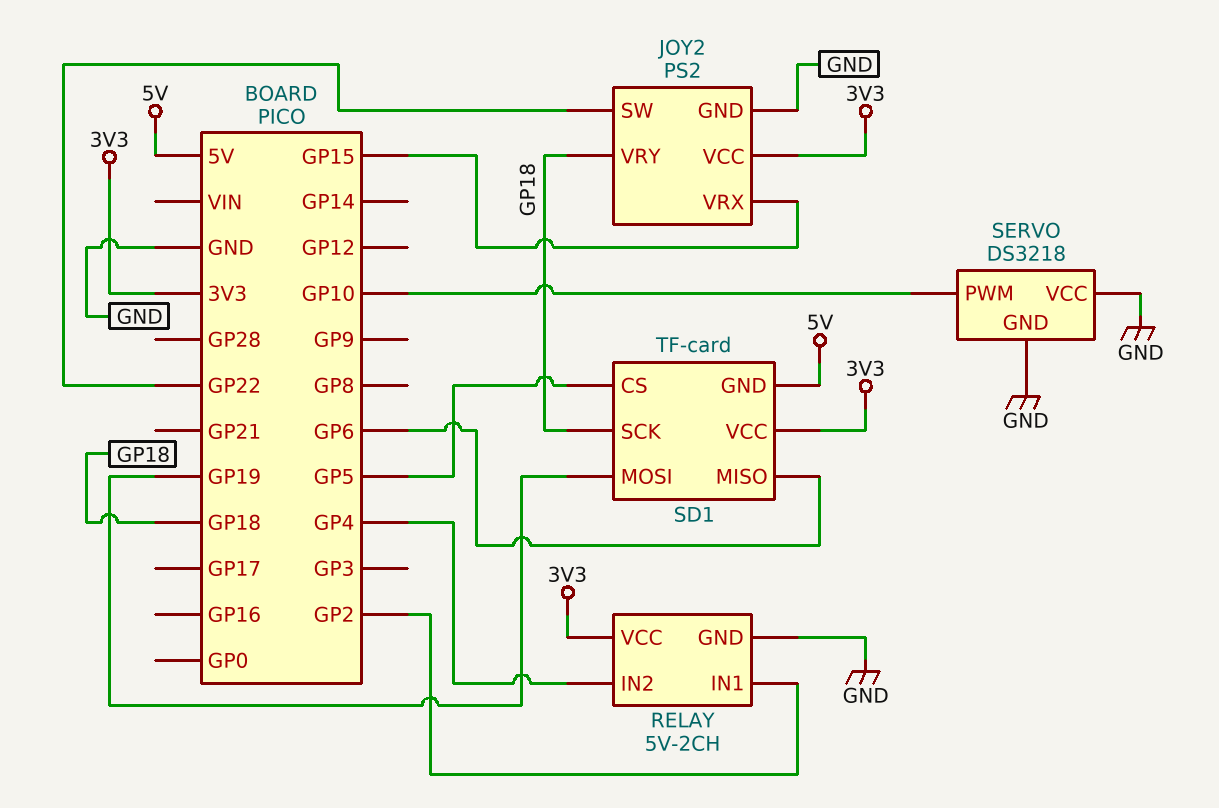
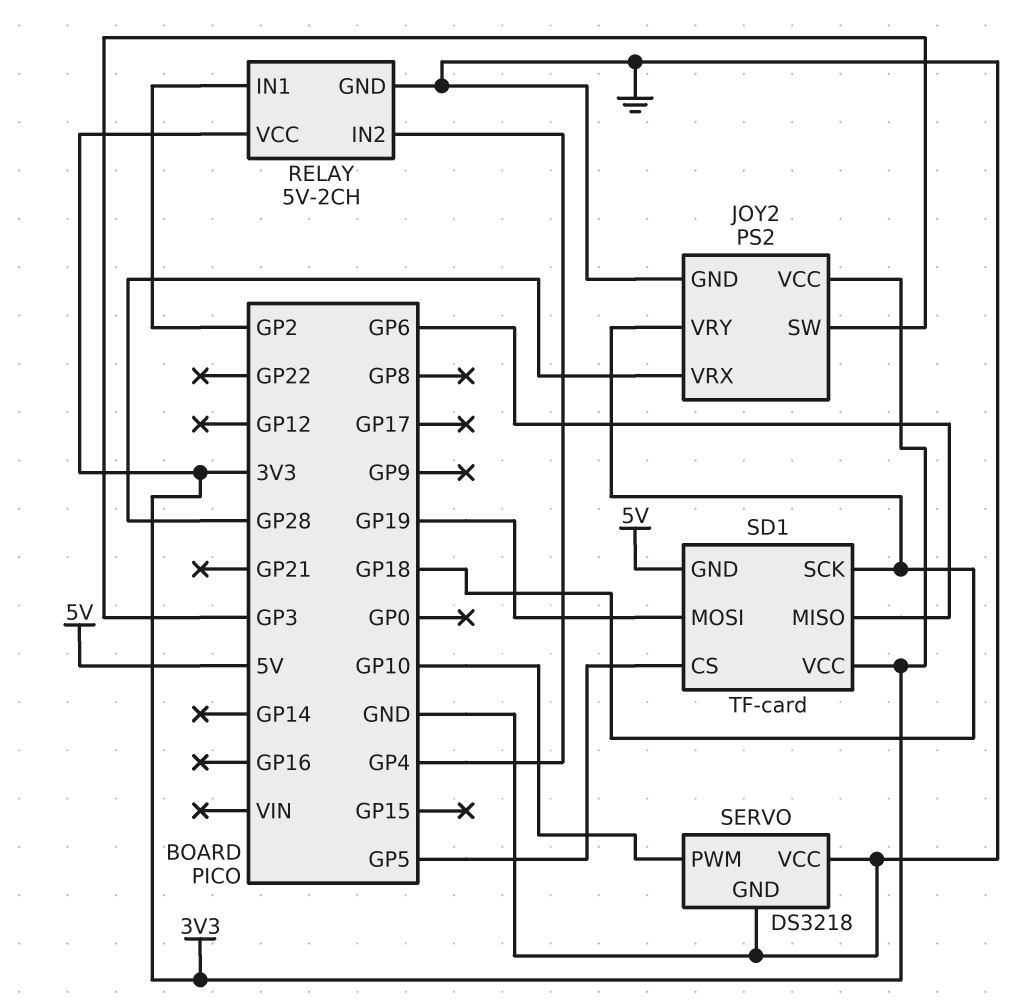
JOY2 pin SW: GP22 -> GP3
JOY2 pin VRX: GP15 -> GP28

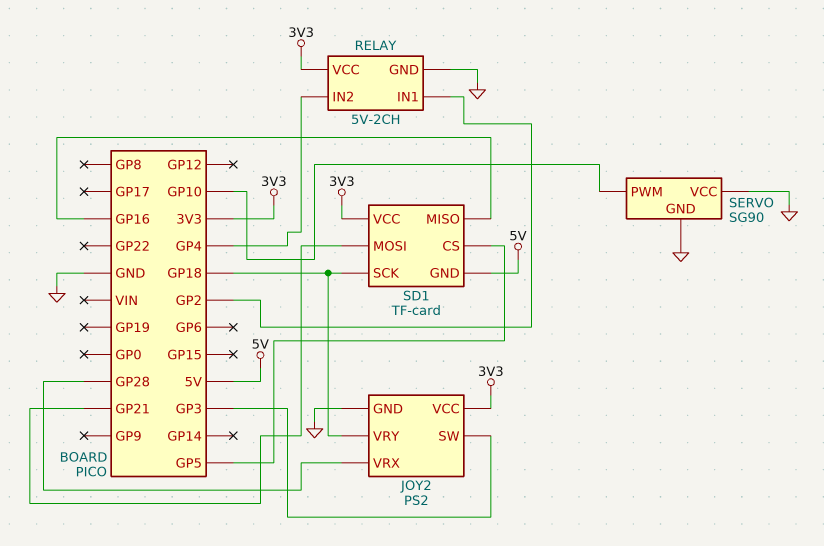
SD1 pin MISO: GP6 -> GP16
SD1 pin MOSI: GP19 -> GP21
SERVO: DS3218 -> SG90

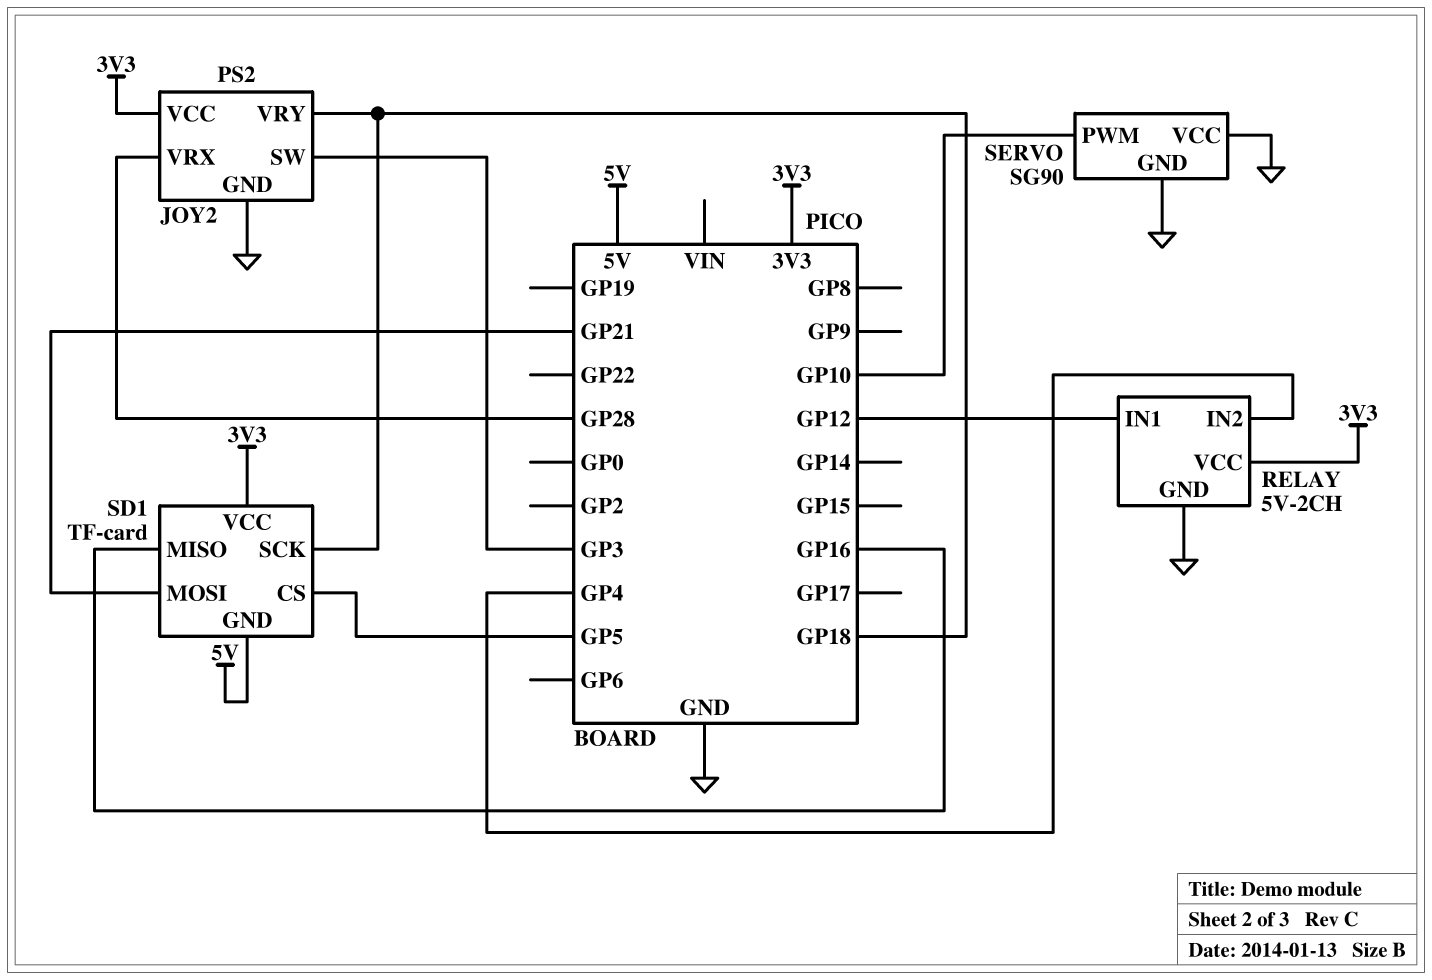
RELAY pin IN1: GP2 -> GP12

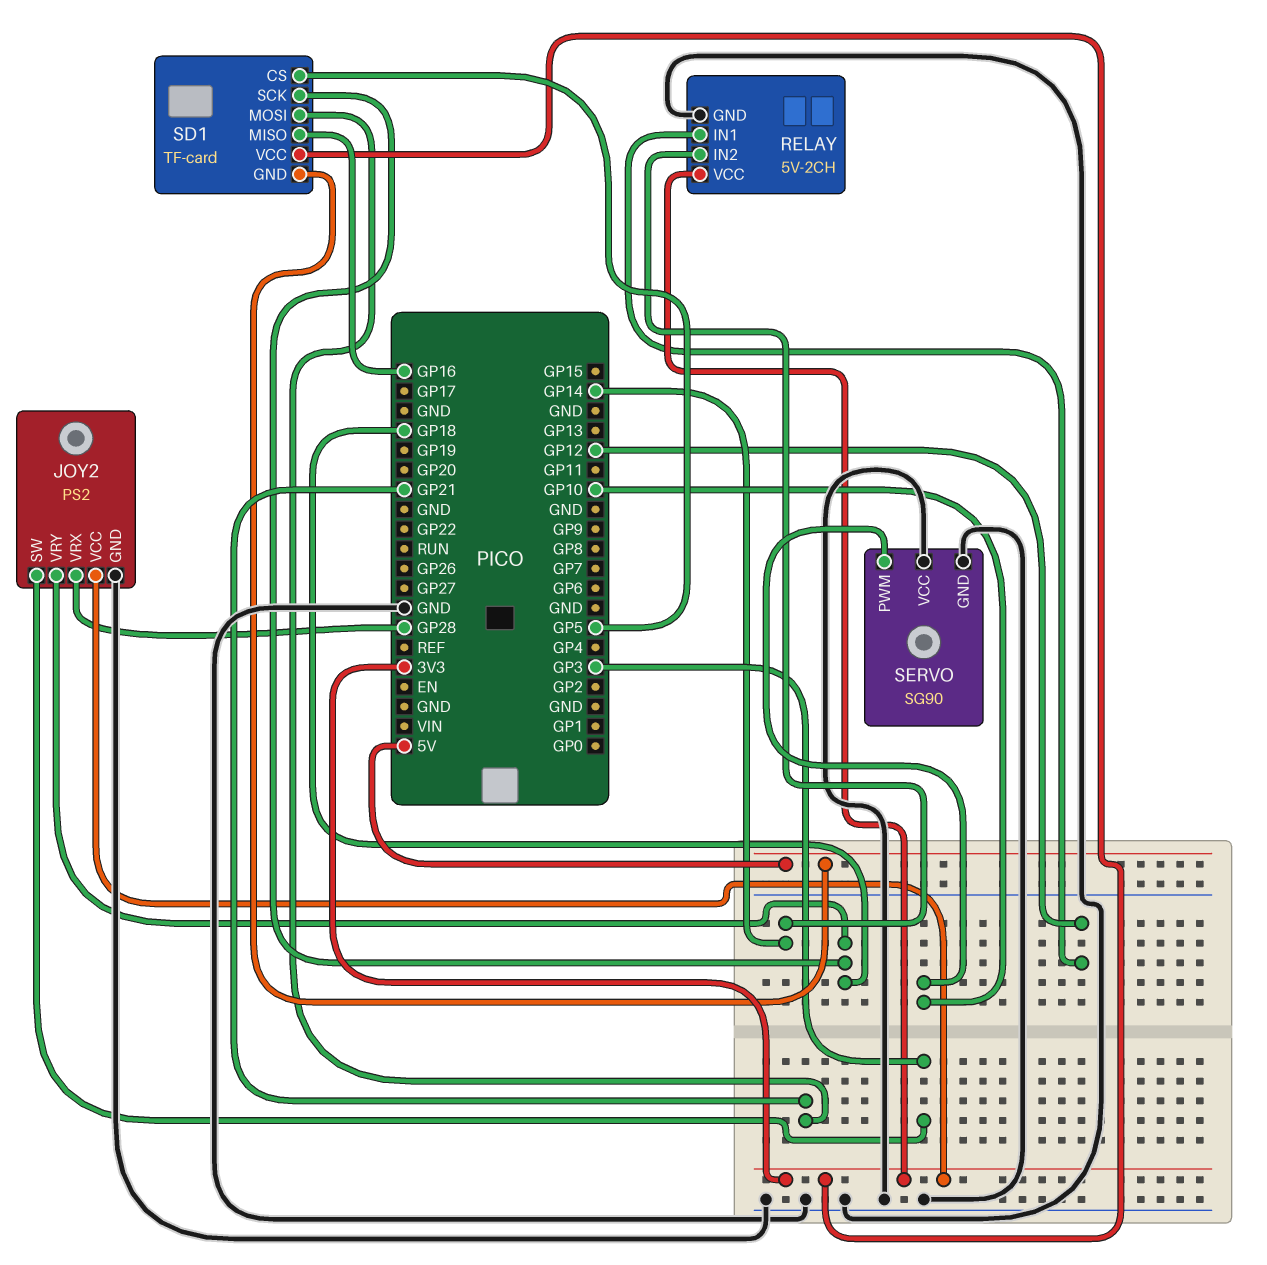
RELAY pin IN2: GP4 -> GP14

